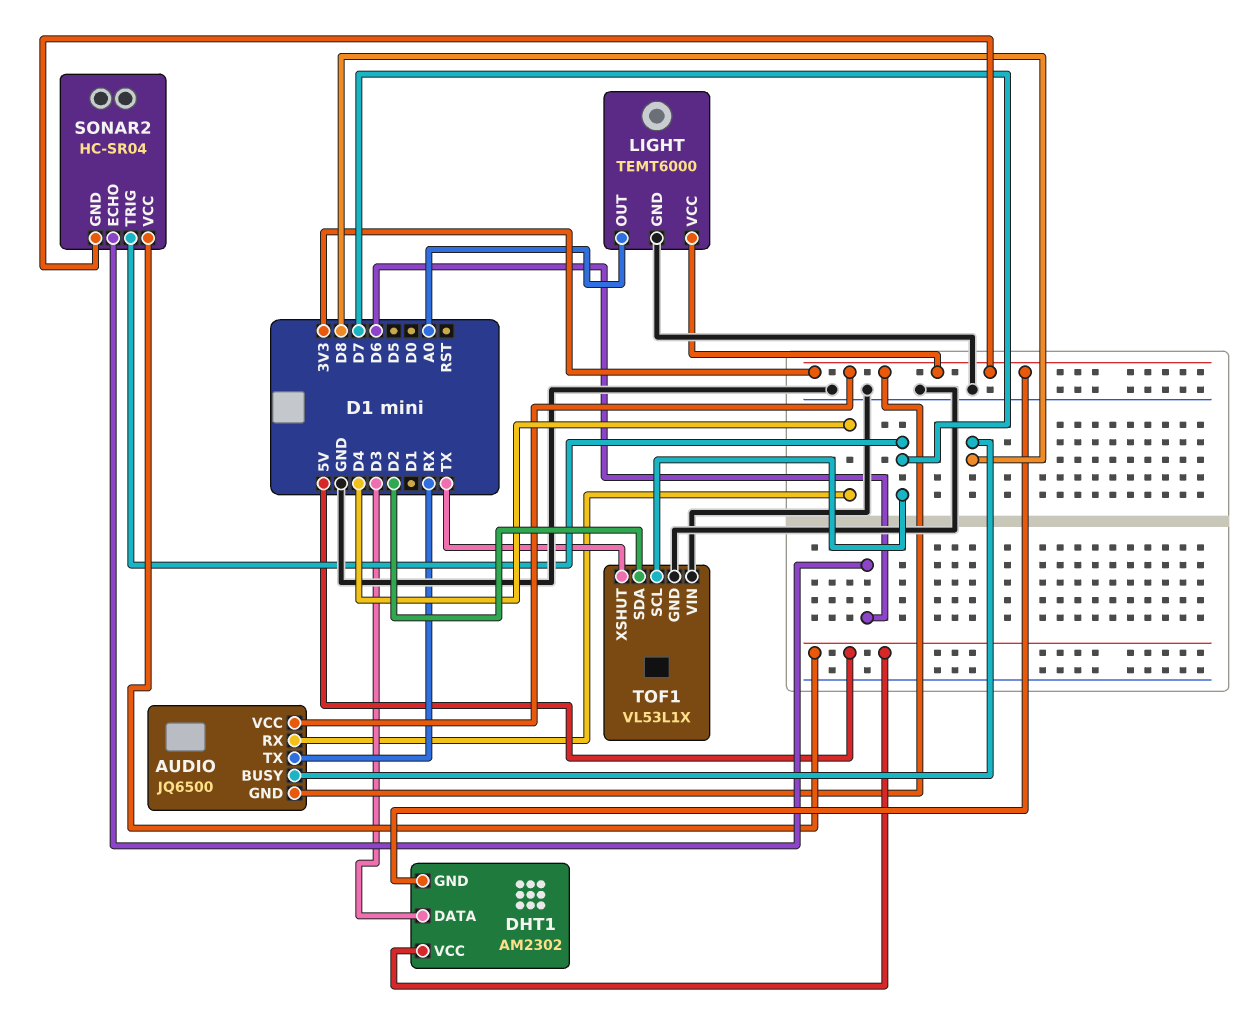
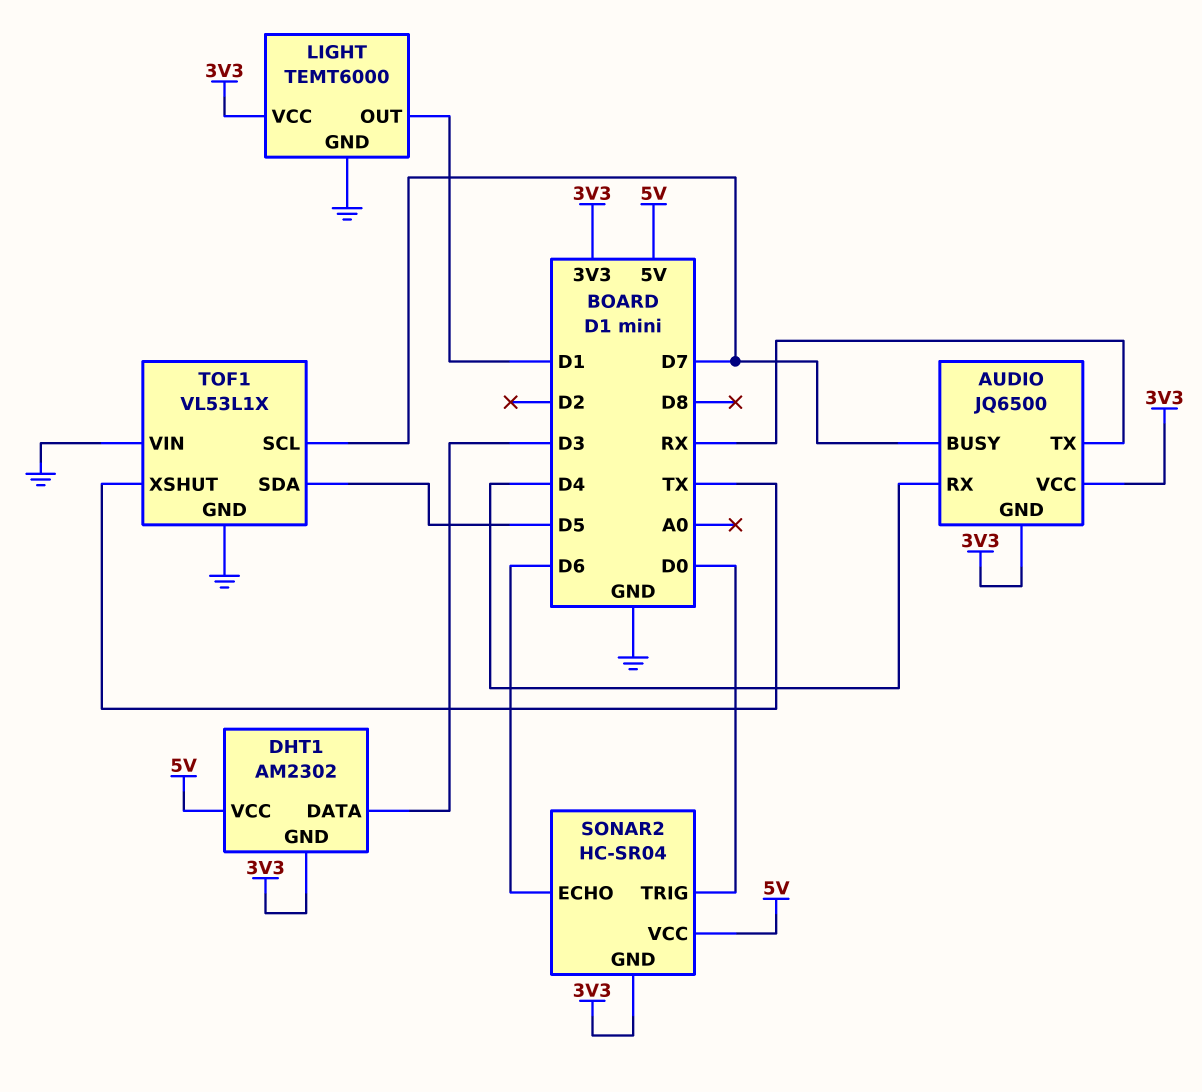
AUDIO pin BUSY: D8 -> D7
LIGHT pin OUT: A0 -> D1
SONAR2 pin TRIG: D7 -> D0
TOF1 pin SDA: D2 -> D5

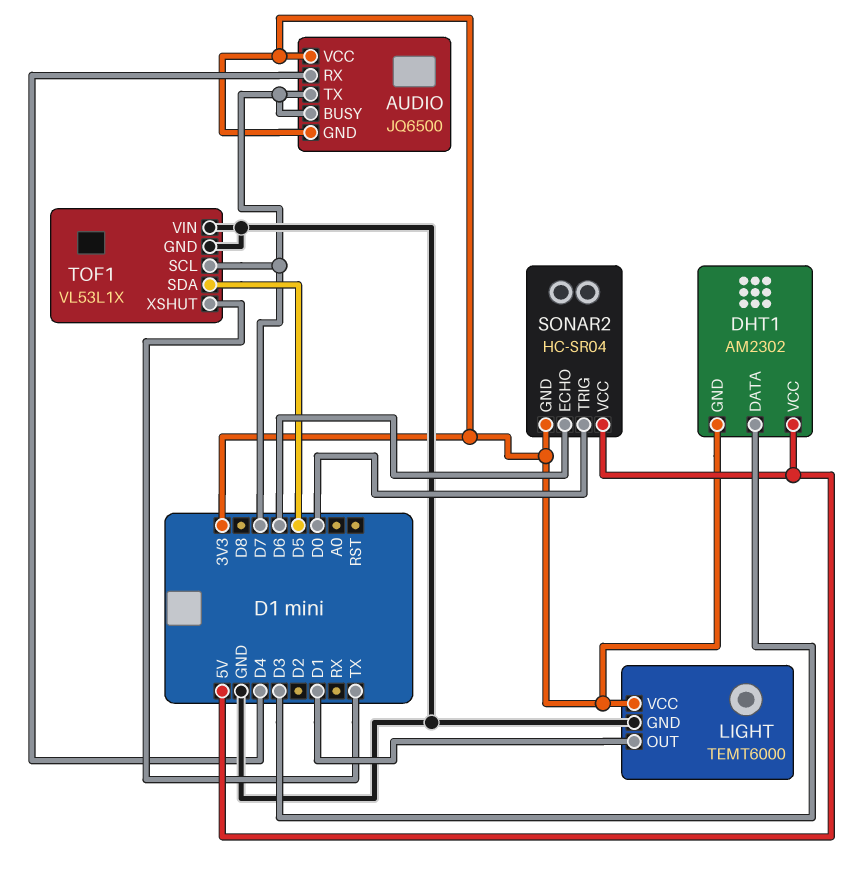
AUDIO pin TX: RX -> D7

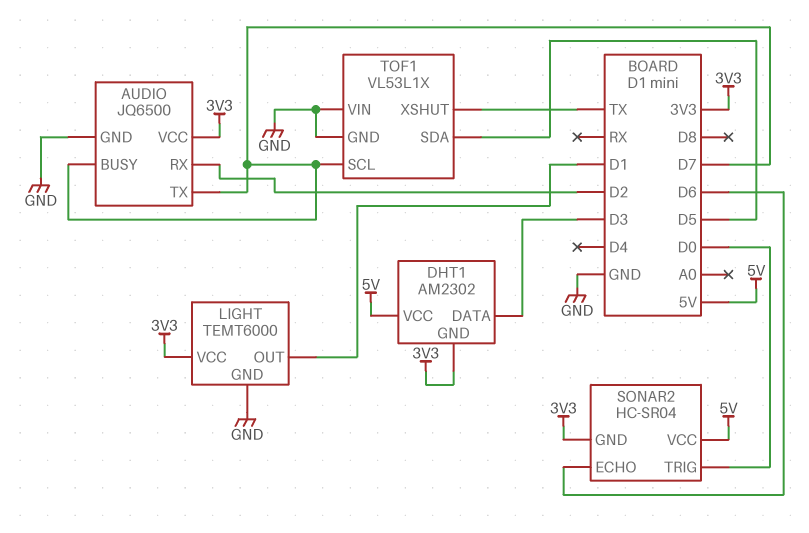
AUDIO pin GND: 3V3 -> GND
AUDIO pin RX: D4 -> D2

